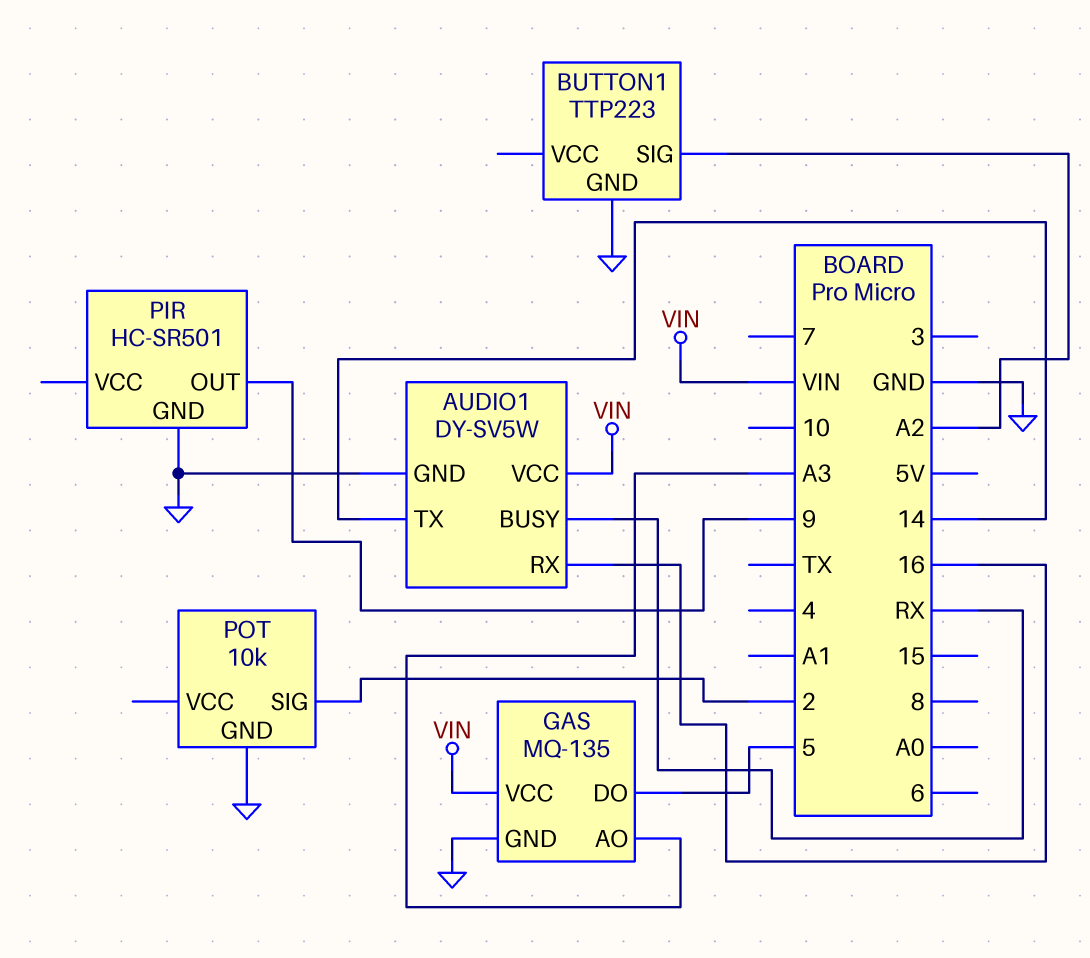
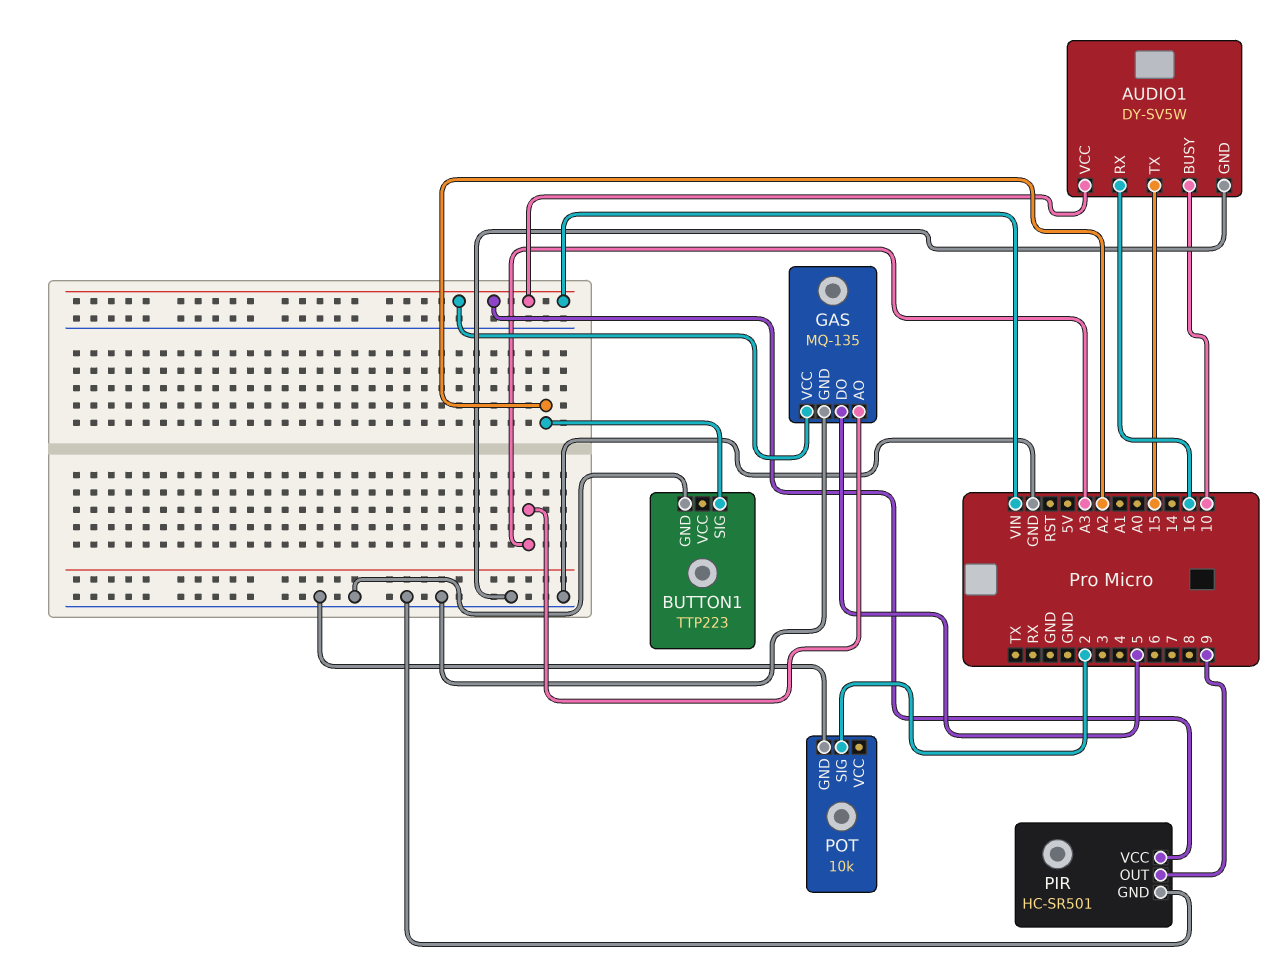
AUDIO1 pin BUSY: RX -> 10
AUDIO1 pin TX: 14 -> 15
PIR pin VCC: none -> VIN

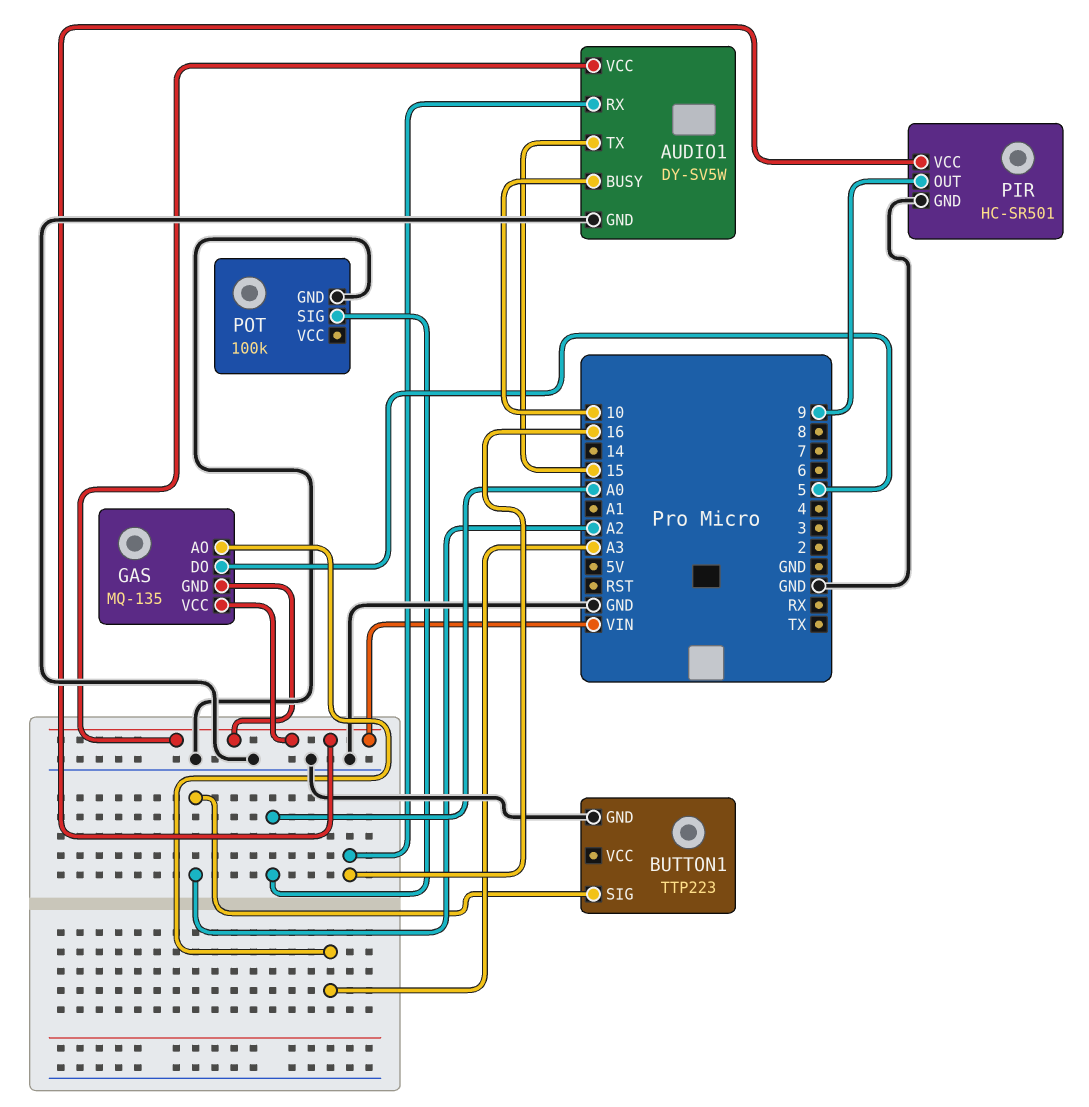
GAS pin GND: GND -> VIN
POT: 10k -> 100k
POT pin SIG: 2 -> A0

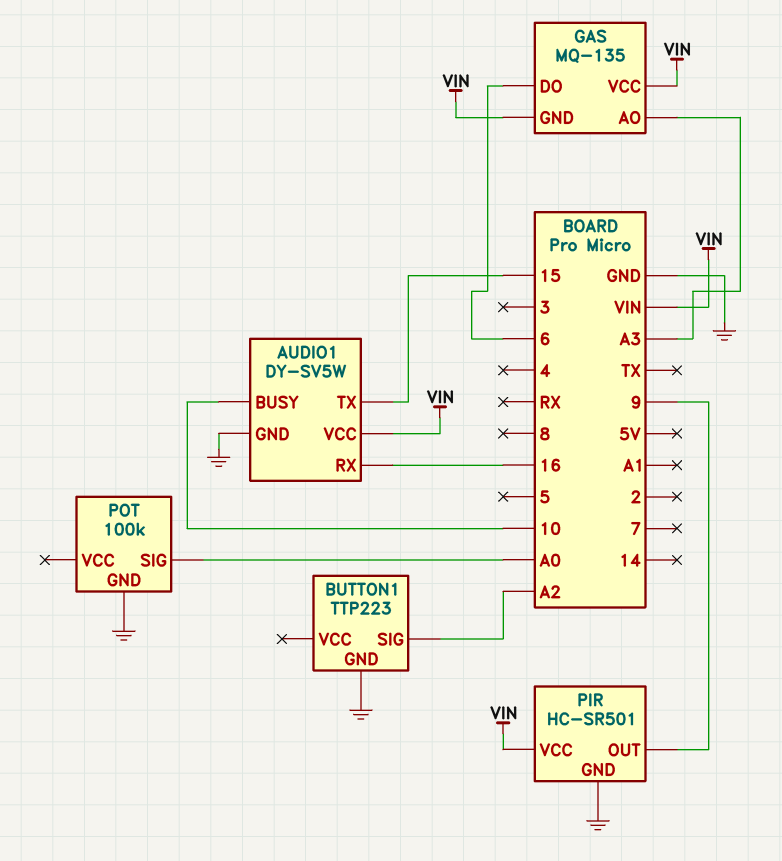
GAS pin DO: 5 -> 6

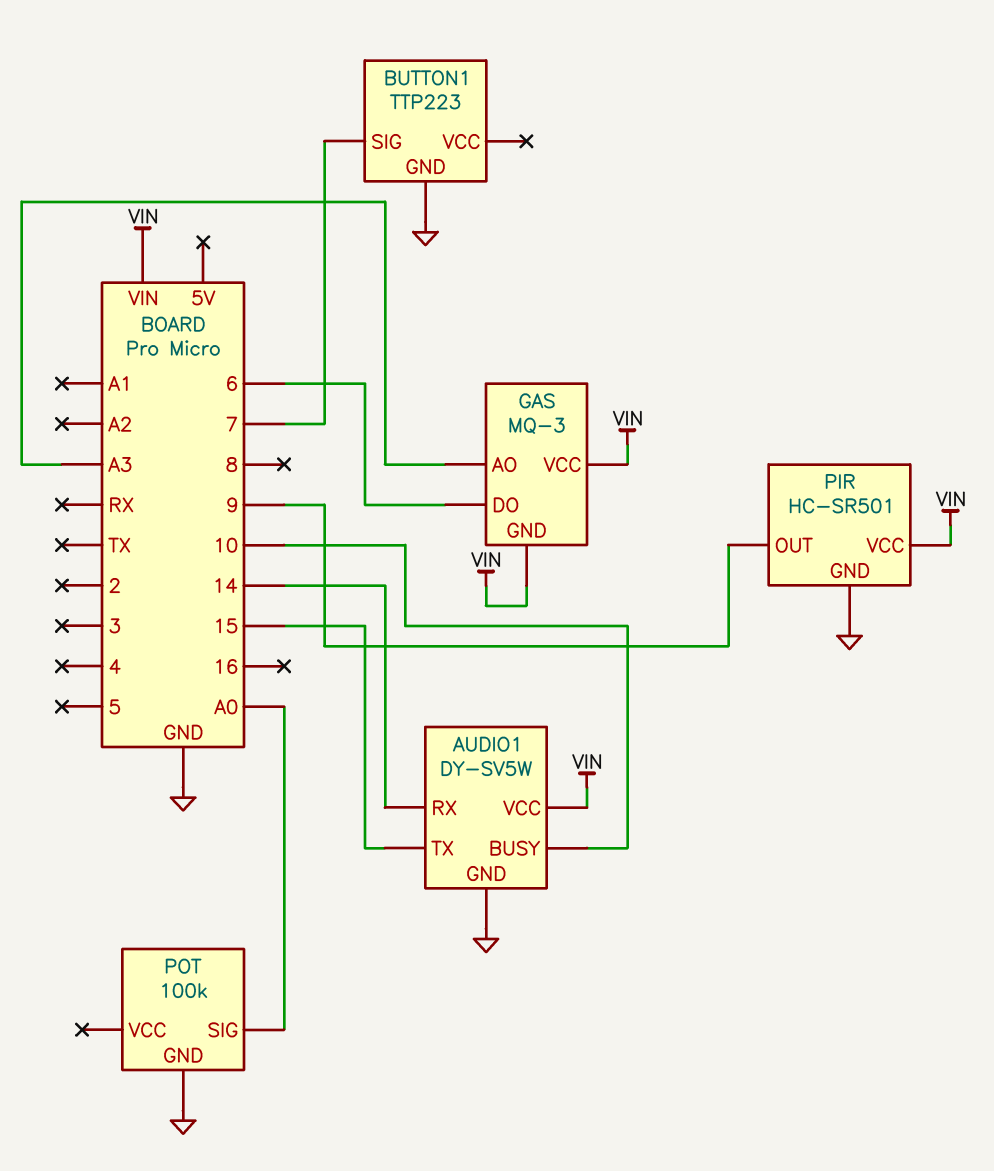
AUDIO1 pin RX: 16 -> 14
BUTTON1 pin SIG: A2 -> 7
GAS: MQ-135 -> MQ-3

